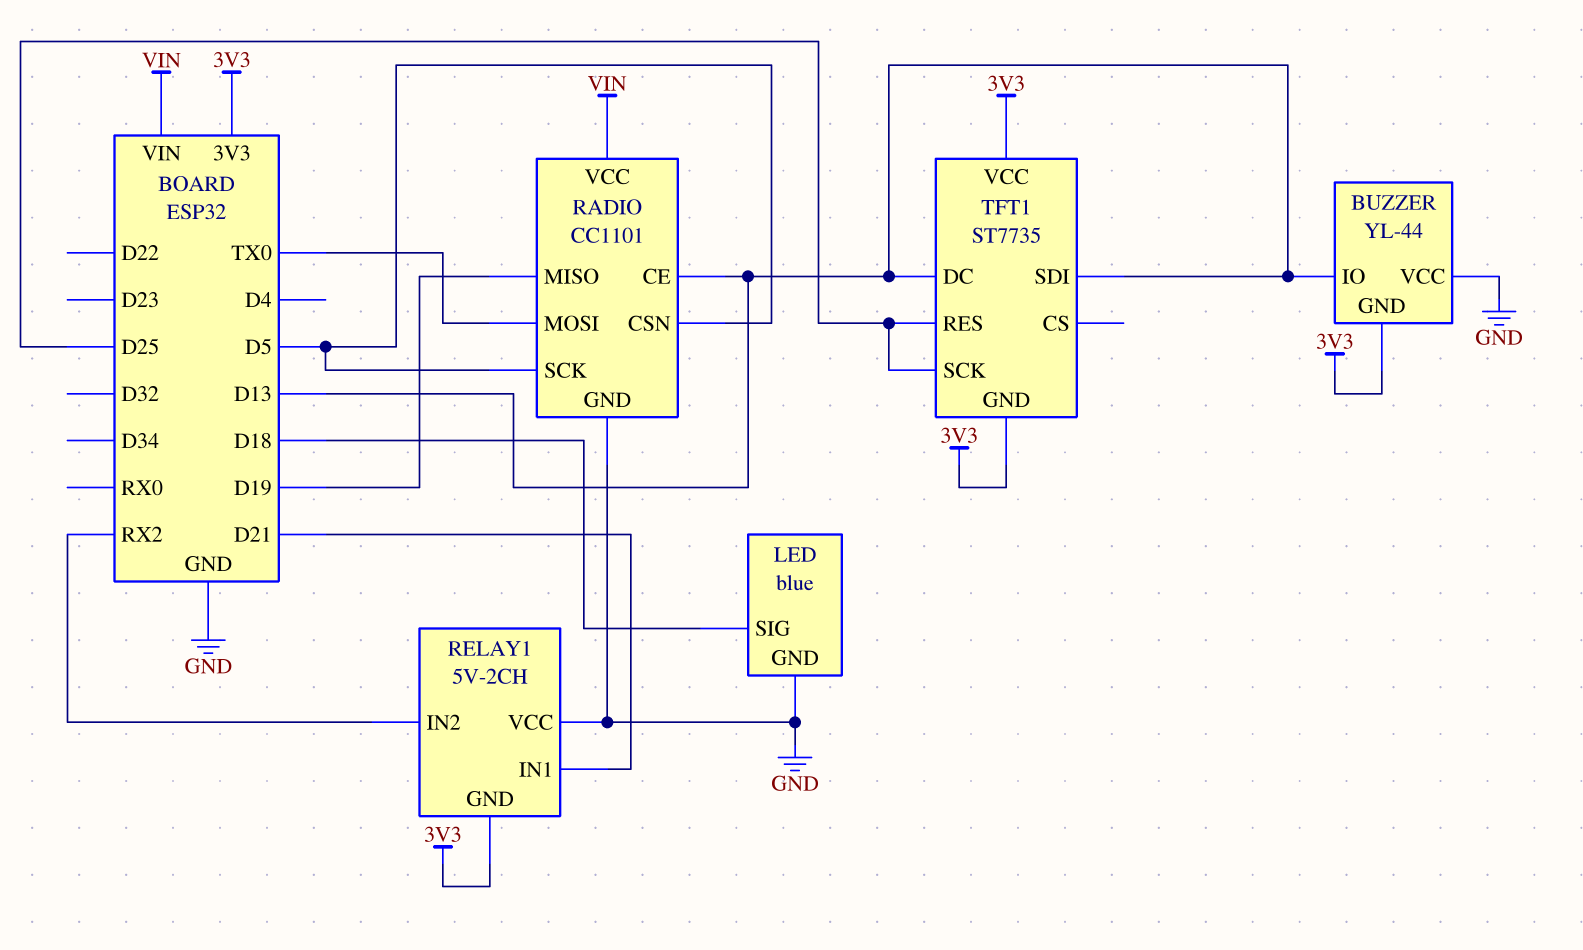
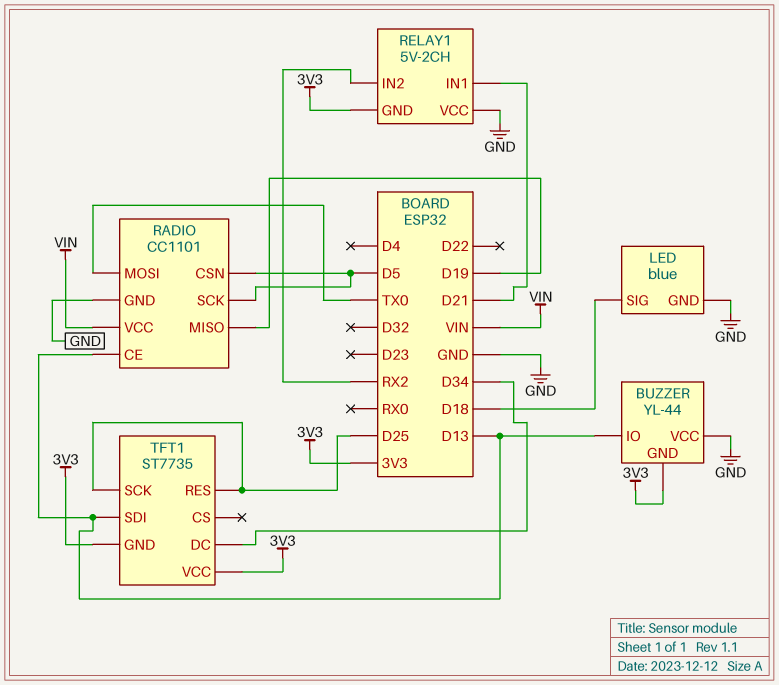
TFT1 pin DC: D13 -> D34

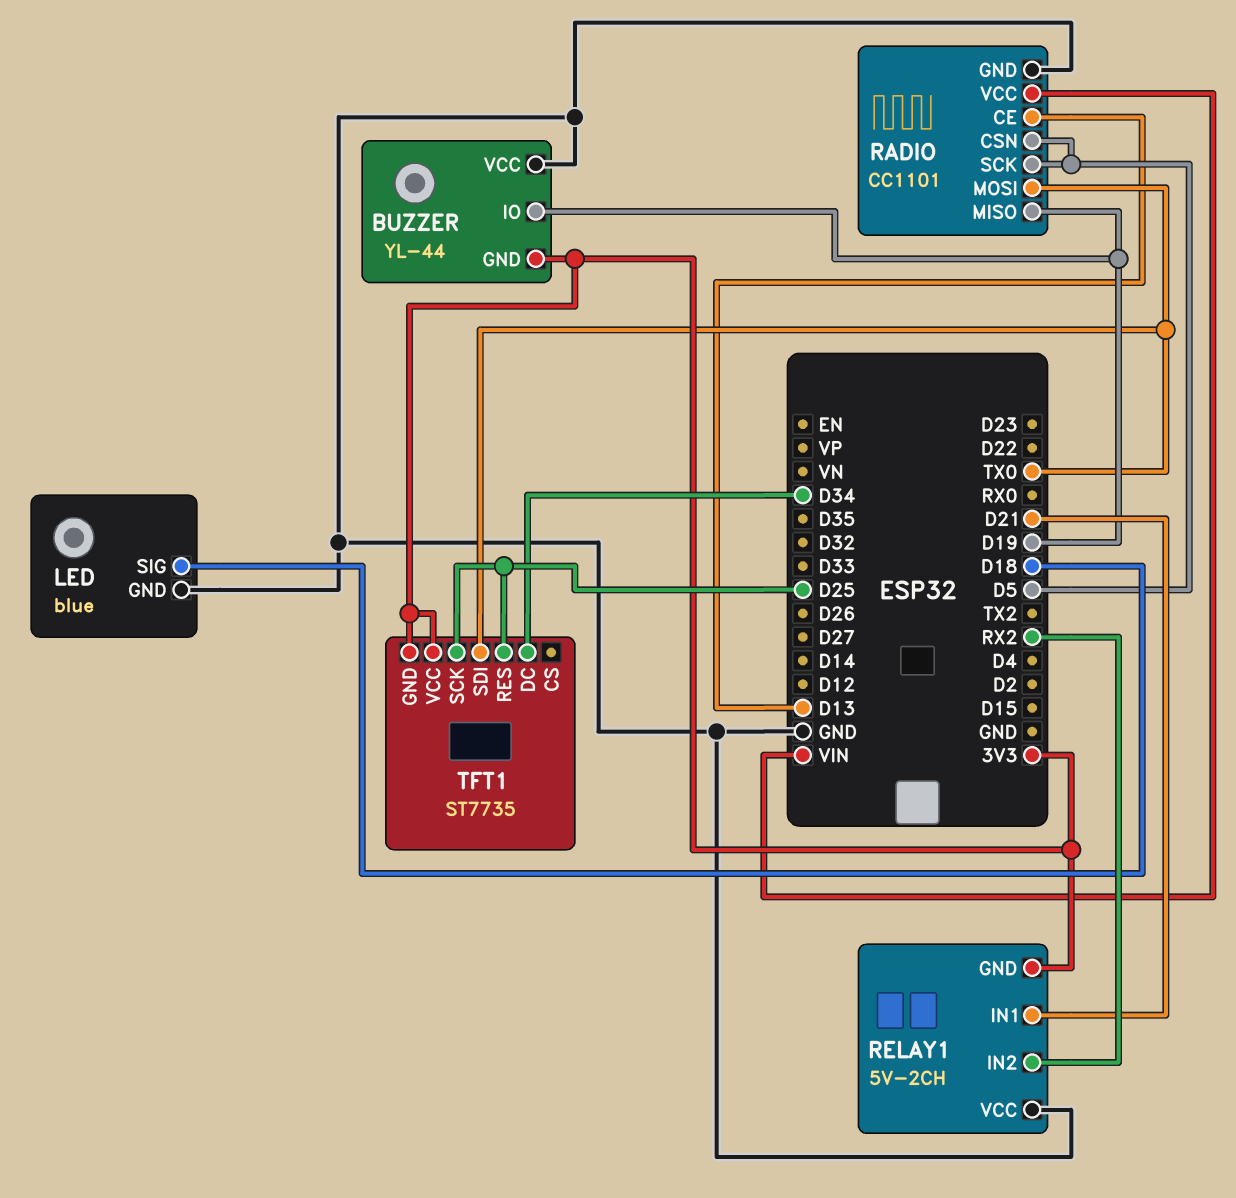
BUZZER pin IO: D13 -> D19
TFT1 pin SDI: D13 -> TX0

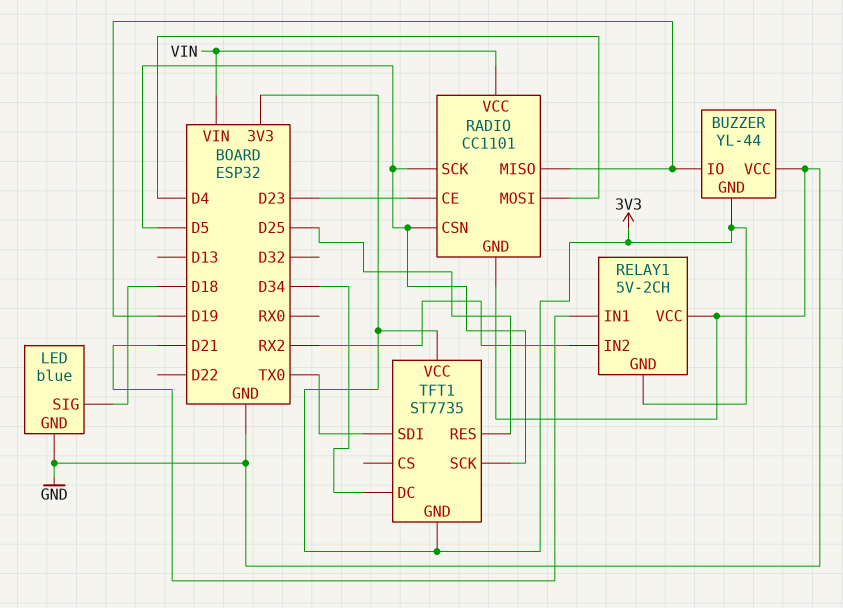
RADIO pin CE: D13 -> D23
RADIO pin MOSI: TX0 -> D4
TFT1 pin SCK: D25 -> D5

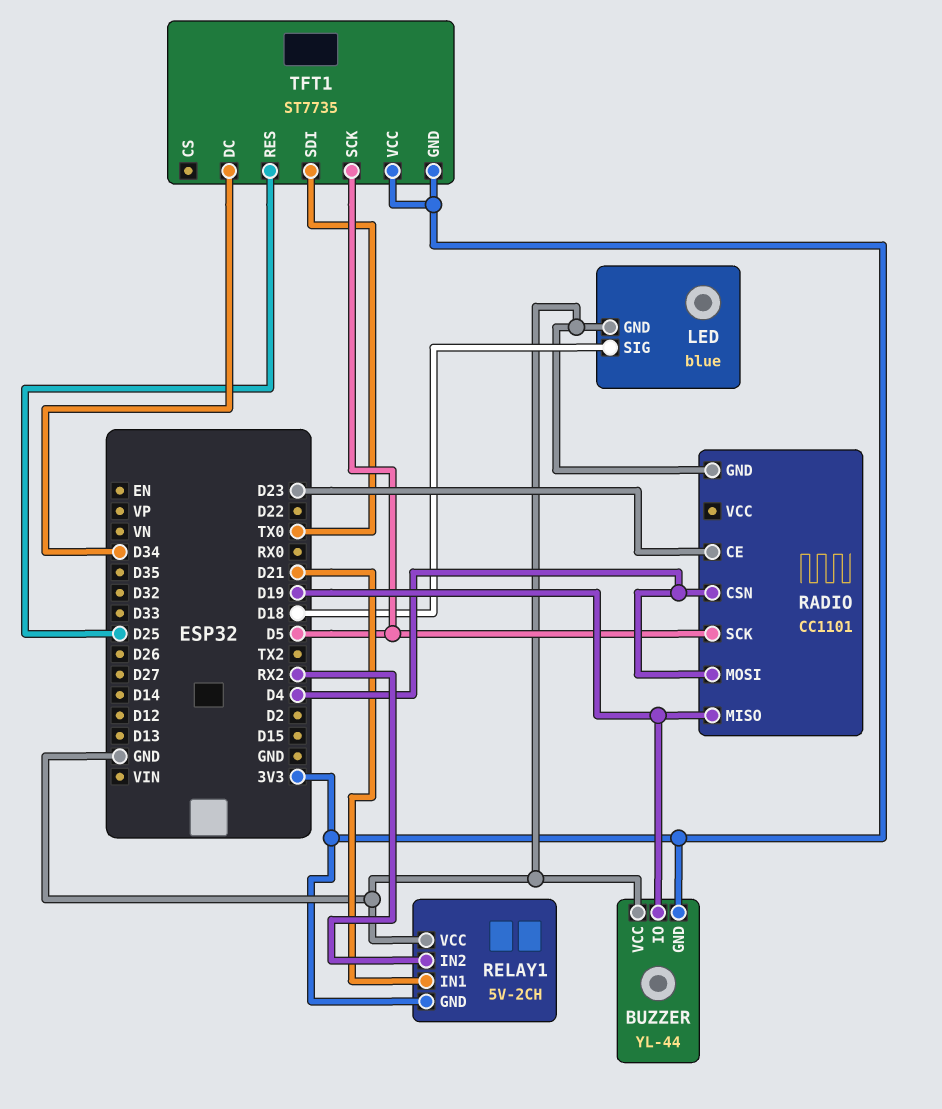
RADIO pin CSN: D5 -> D4
RADIO pin VCC: VIN -> none

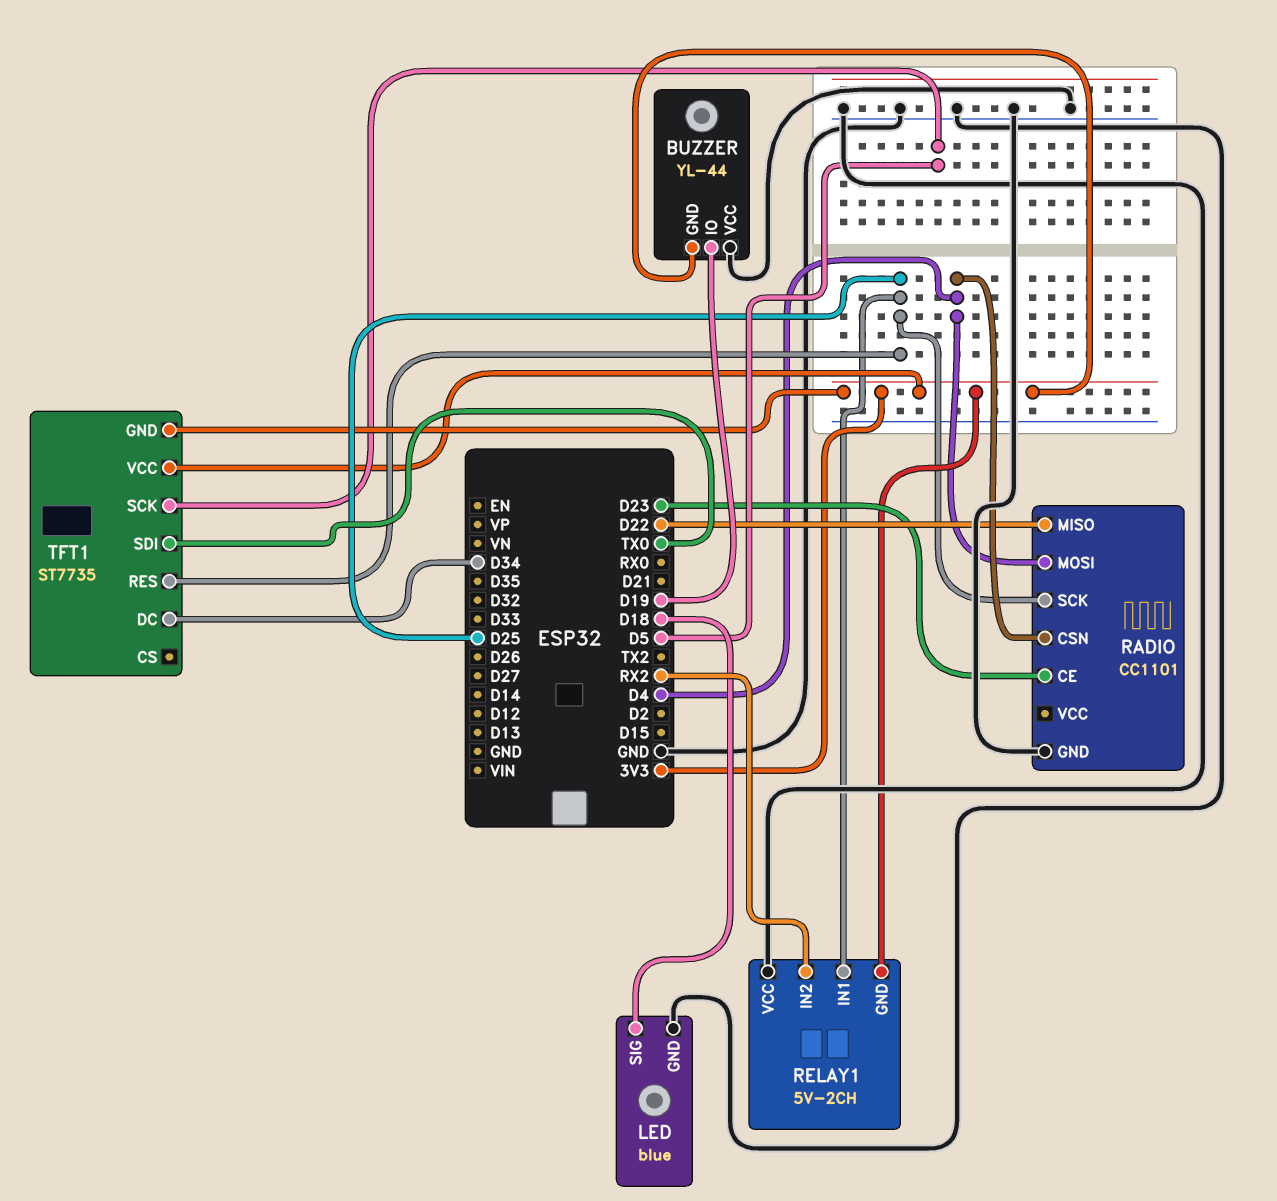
RADIO pin MISO: D19 -> D22
RADIO pin SCK: D5 -> D25
RELAY1 pin IN1: D21 -> D25

